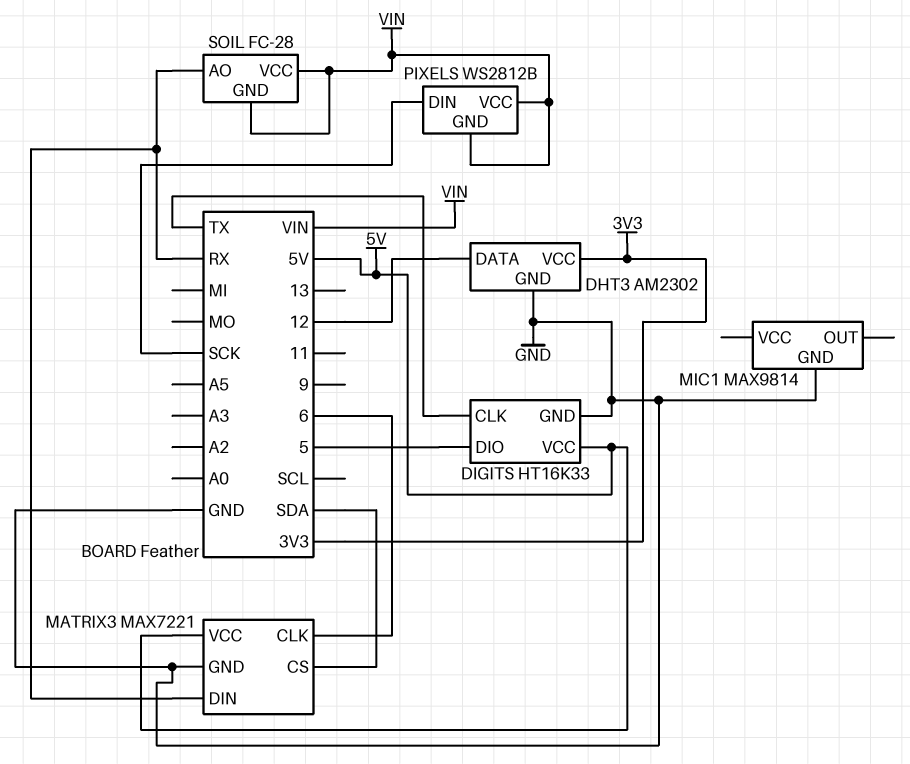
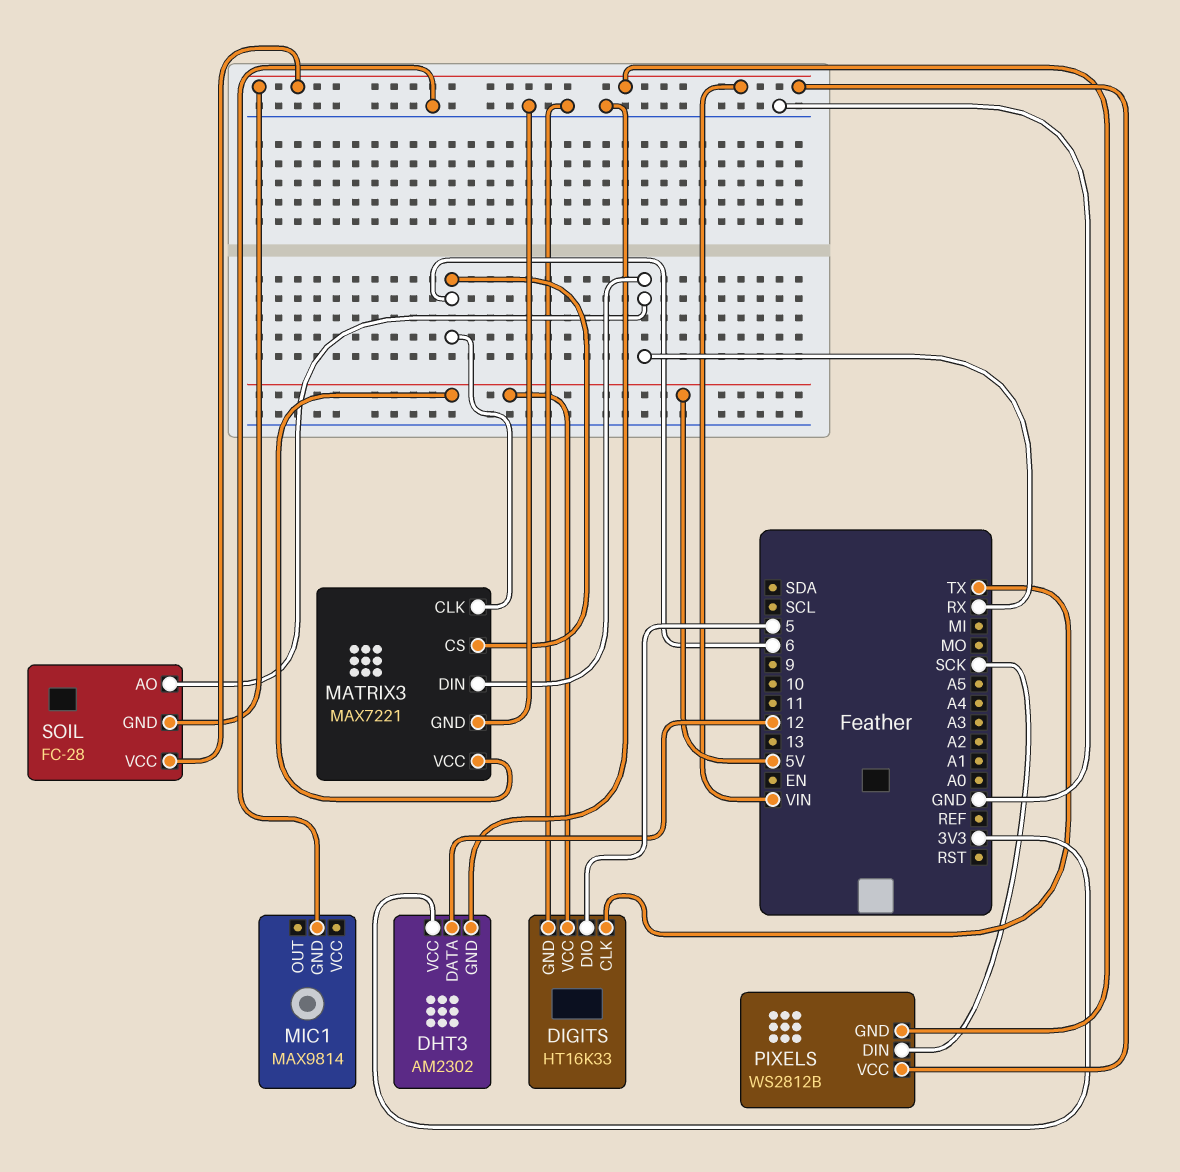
MATRIX3 pin CS: SDA -> 6

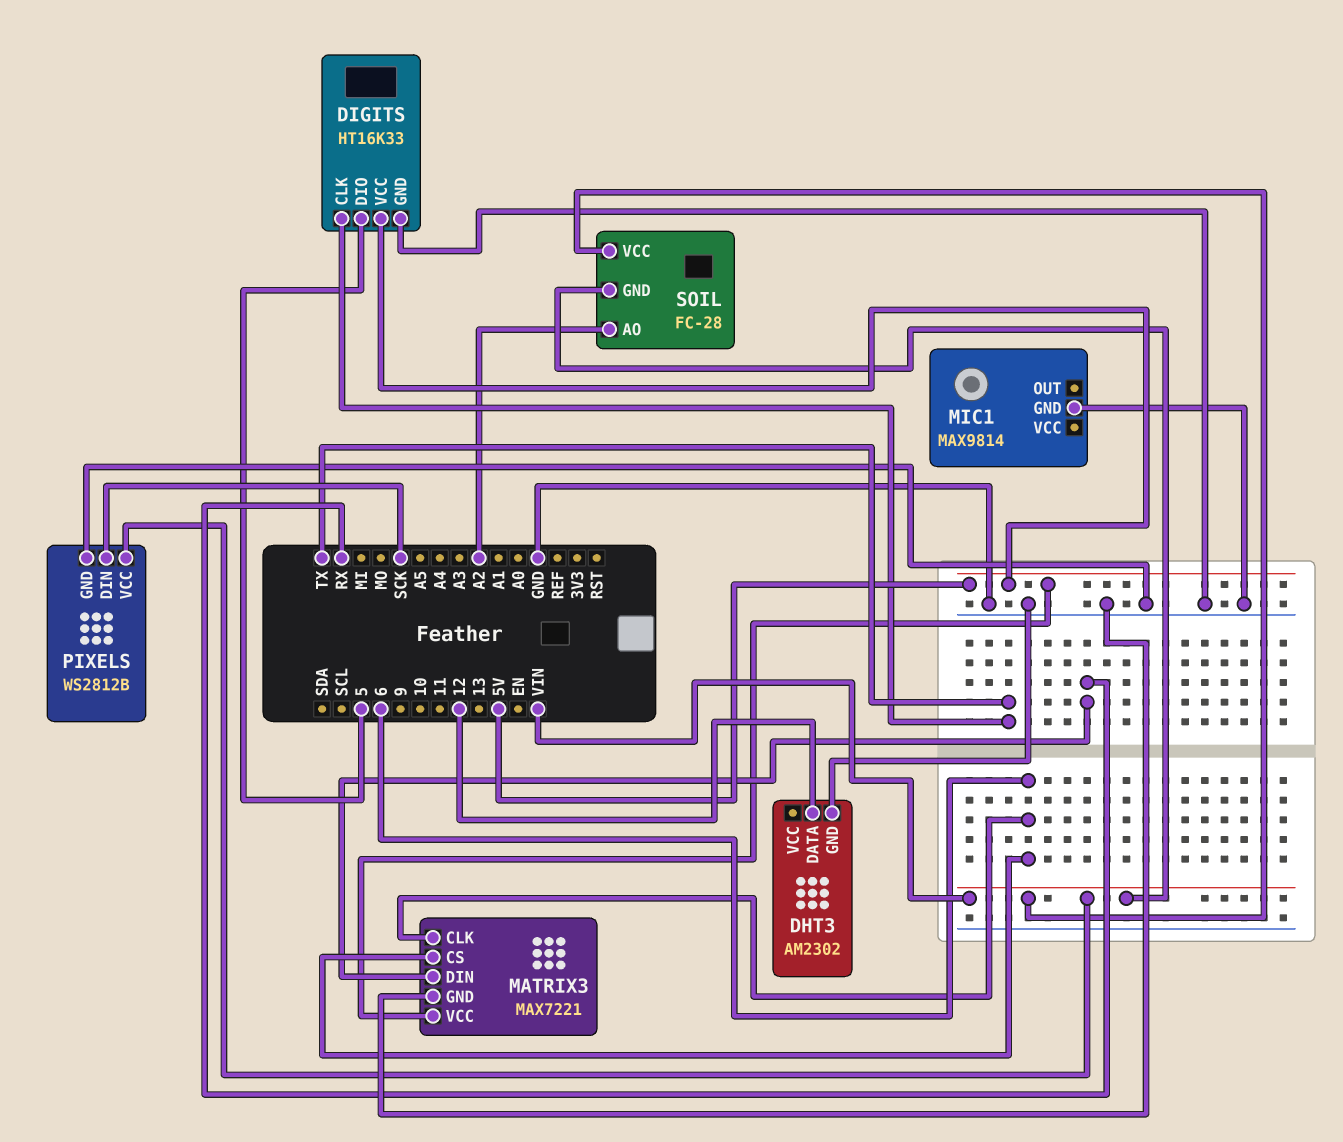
DHT3 pin VCC: 3V3 -> none
PIXELS pin GND: VIN -> GND
SOIL pin AO: RX -> A2

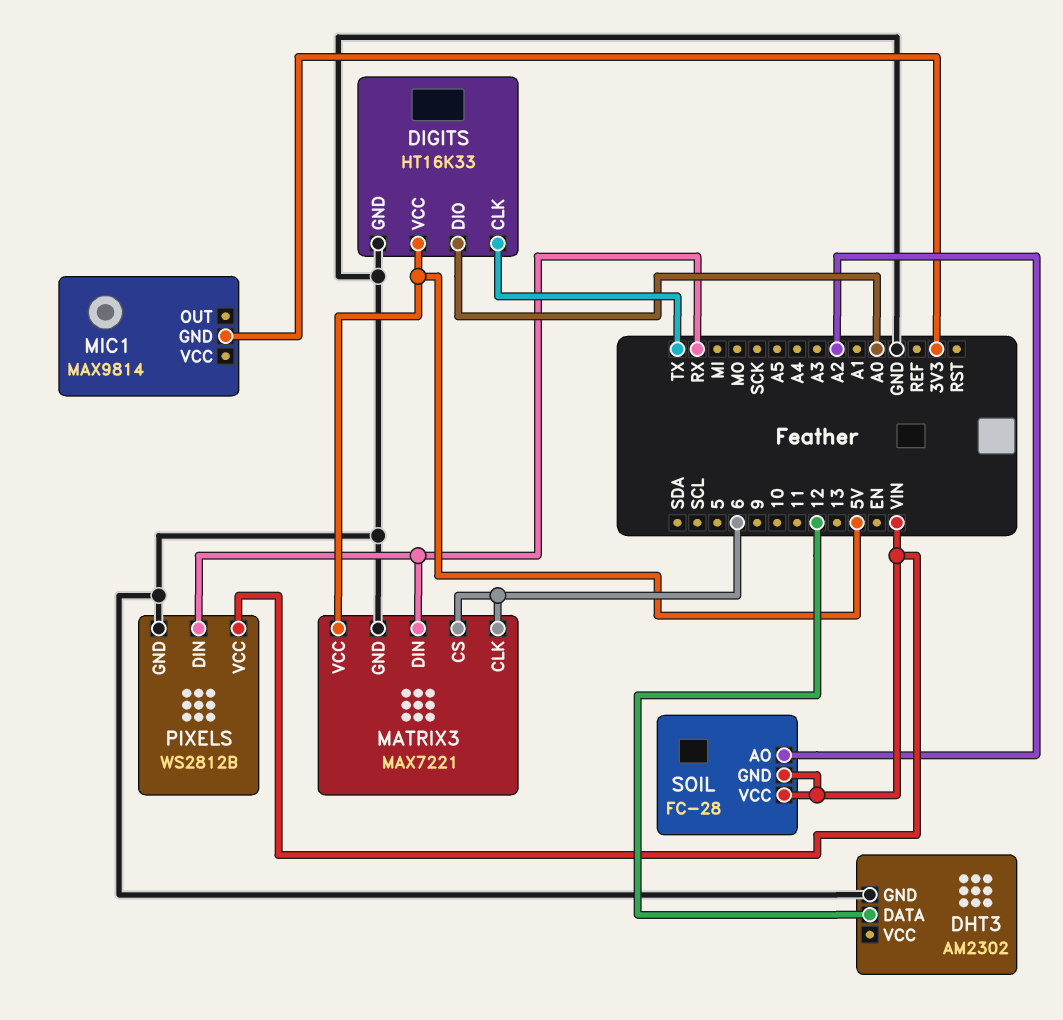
DIGITS pin DIO: 5 -> A0
MIC1 pin GND: GND -> 3V3
PIXELS pin DIN: SCK -> RX

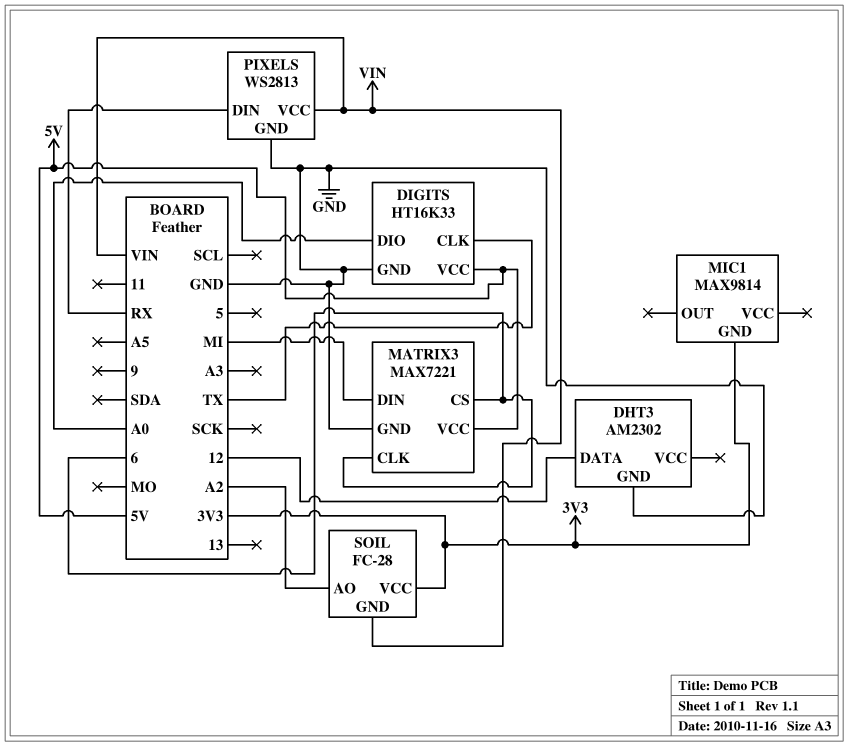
MATRIX3 pin DIN: RX -> MI
PIXELS: WS2812B -> WS2813
SOIL pin VCC: VIN -> 3V3

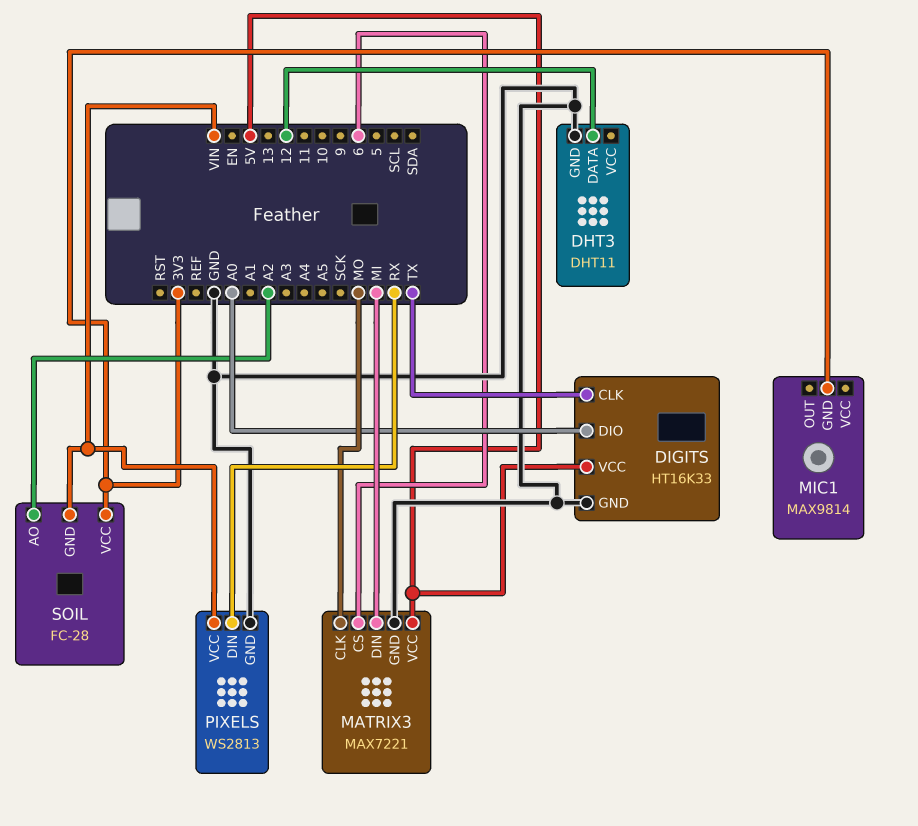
DHT3: AM2302 -> DHT11
MATRIX3 pin CLK: 6 -> MO

